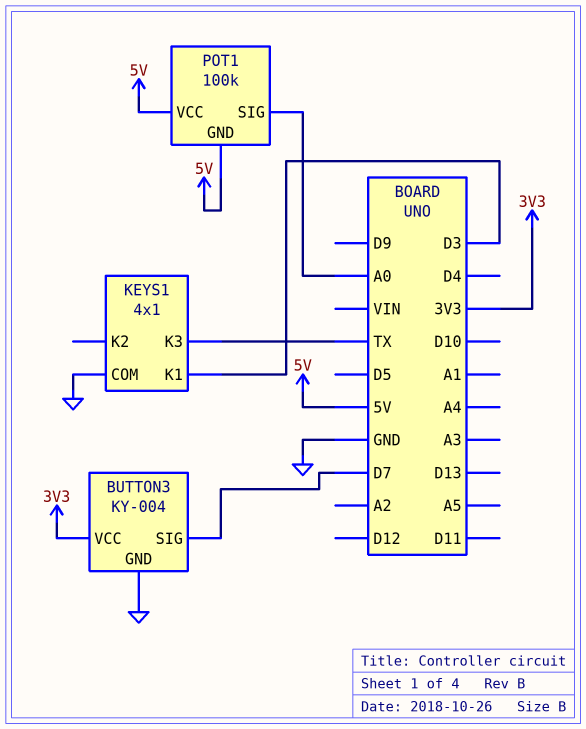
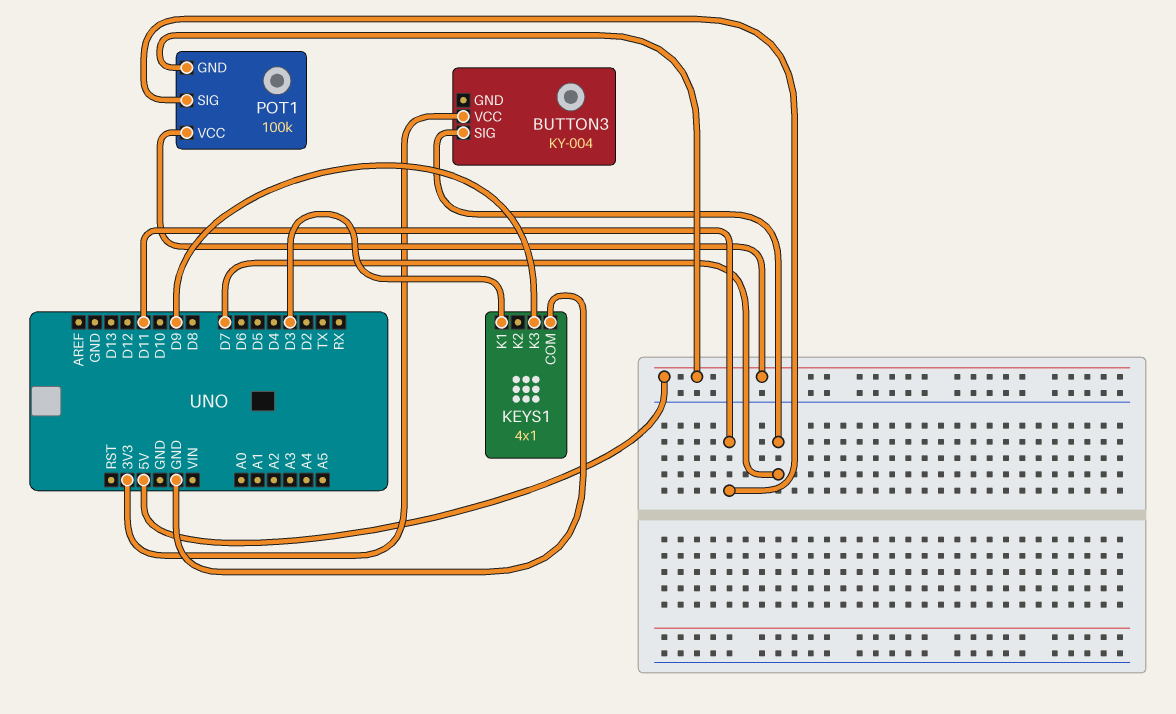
BUTTON3 pin GND: GND -> none
KEYS1 pin K3: TX -> D9
POT1 pin SIG: A0 -> D11

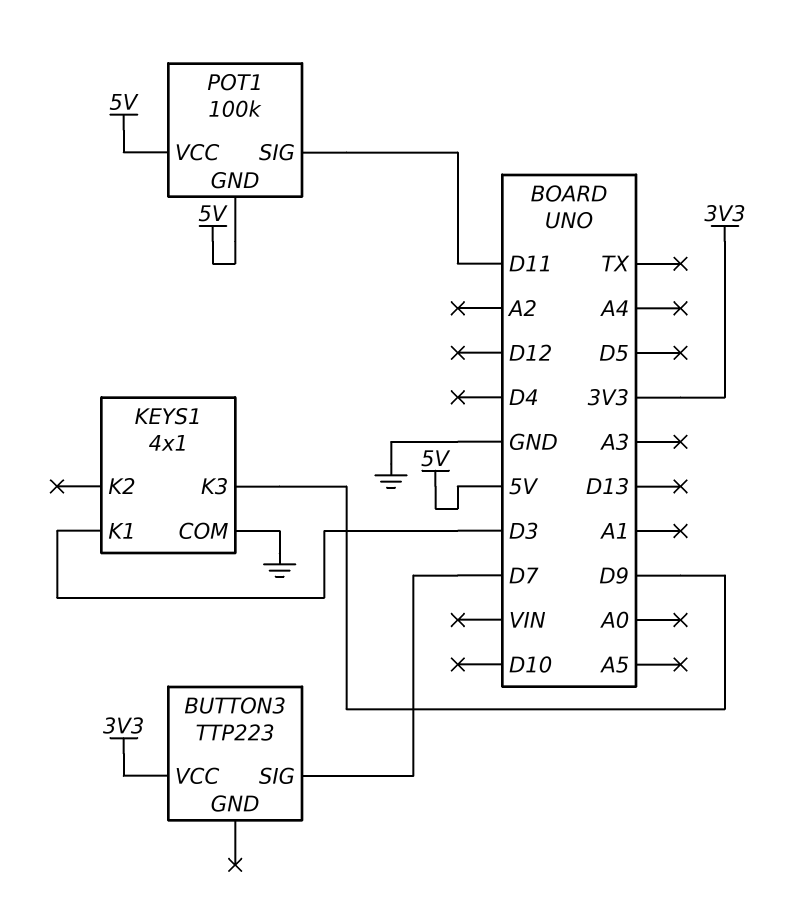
BUTTON3: KY-004 -> TTP223

